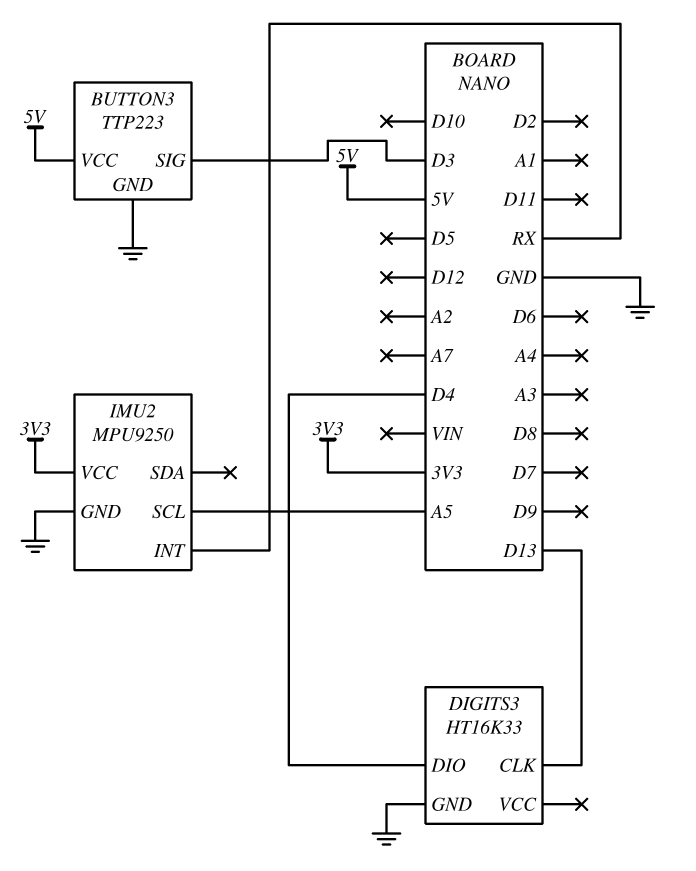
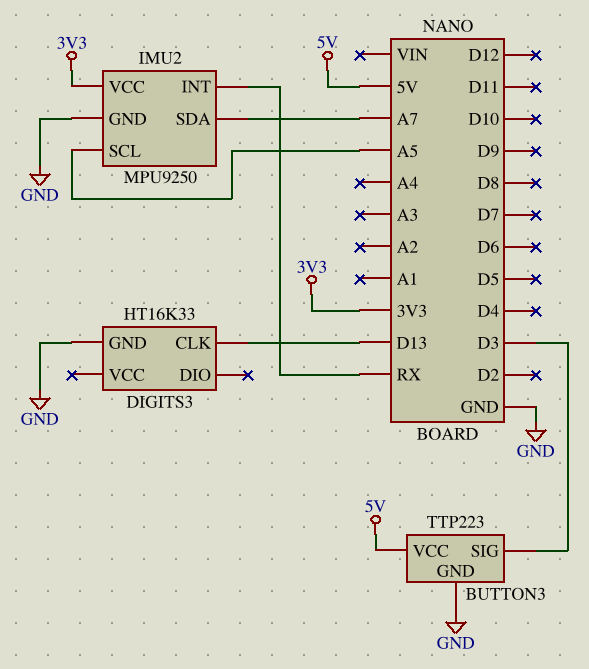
DIGITS3 pin DIO: D4 -> none
IMU2 pin SDA: none -> A7

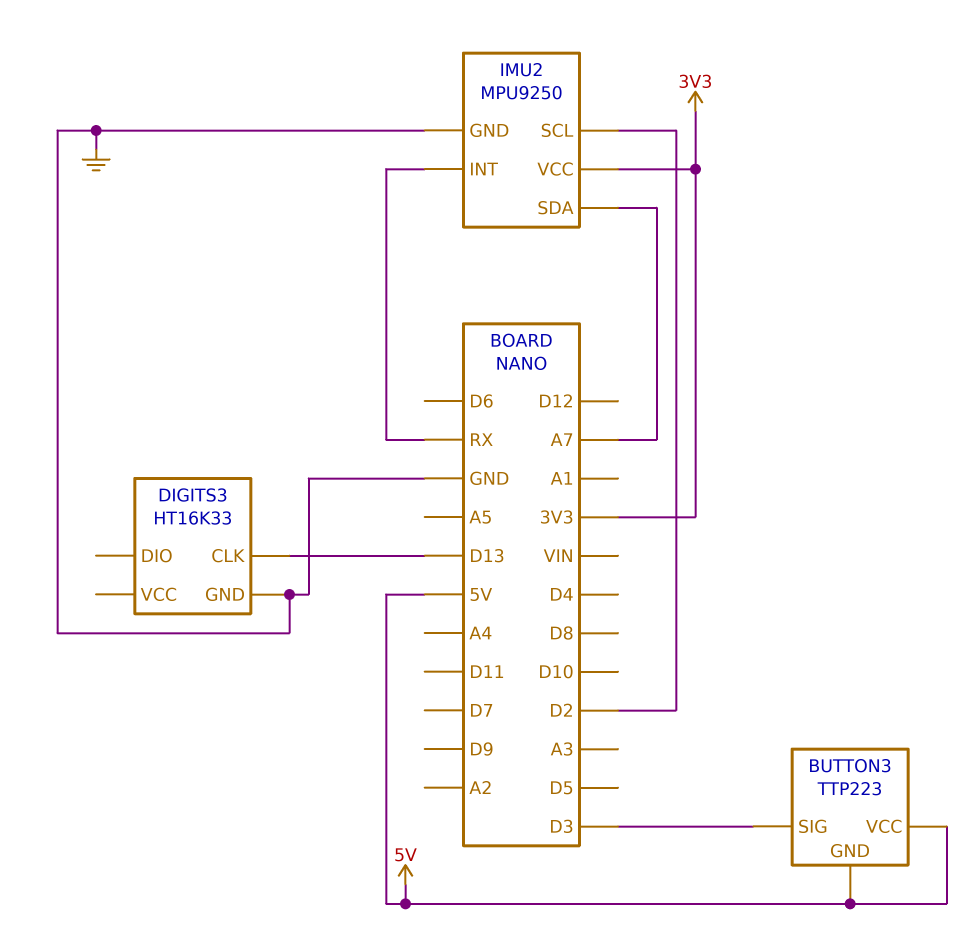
BUTTON3 pin GND: GND -> 5V
IMU2 pin SCL: A5 -> D2

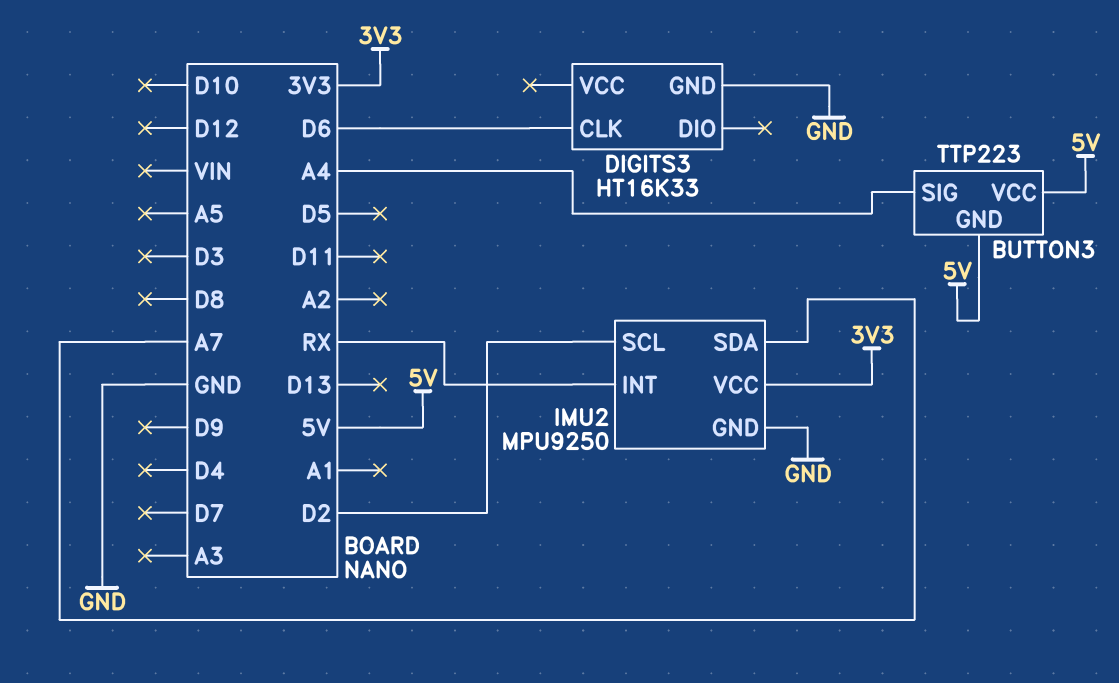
BUTTON3 pin SIG: D3 -> A4
DIGITS3 pin CLK: D13 -> D6

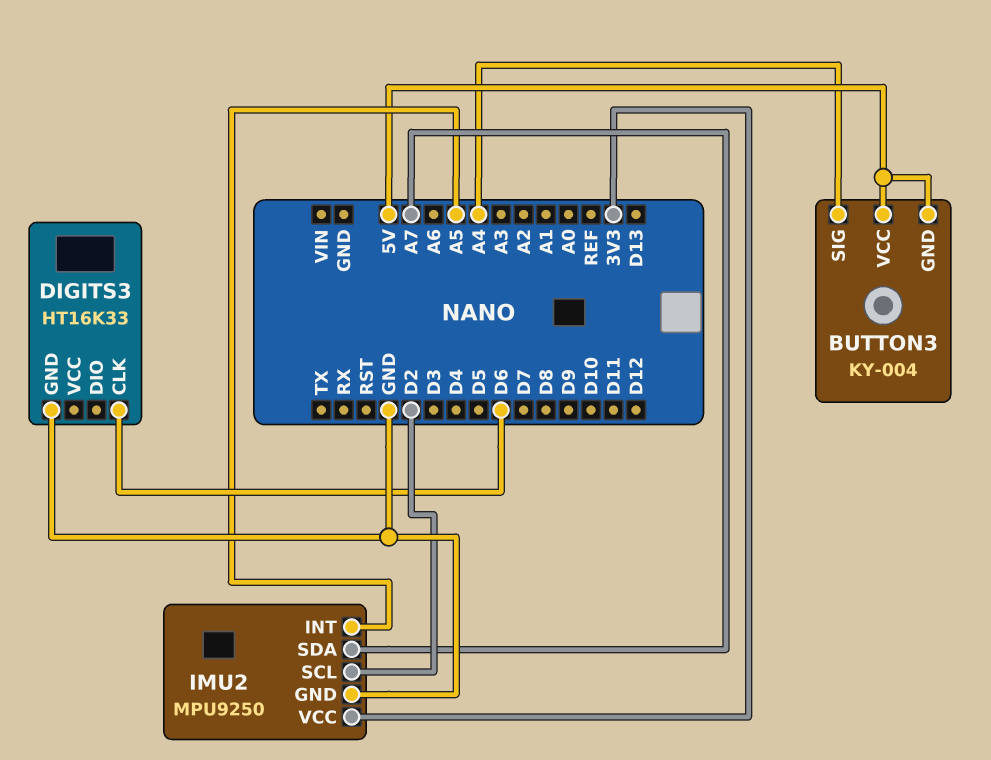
BUTTON3: TTP223 -> KY-004
IMU2 pin INT: RX -> A5

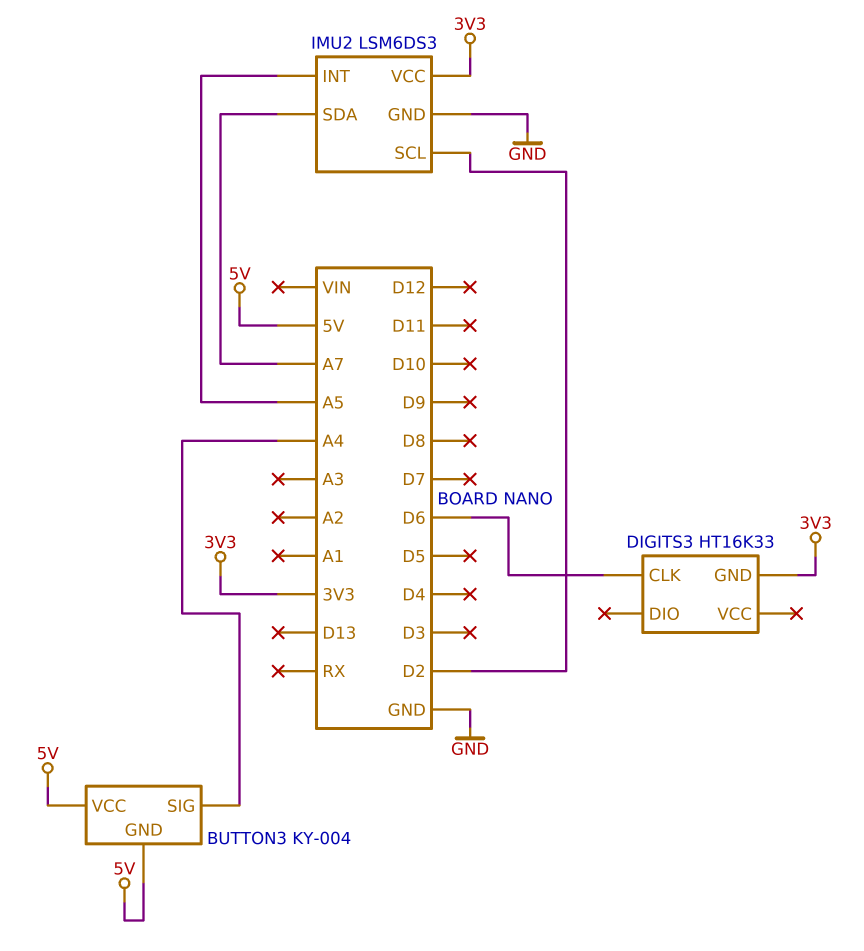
DIGITS3 pin GND: GND -> 3V3
IMU2: MPU9250 -> LSM6DS3

